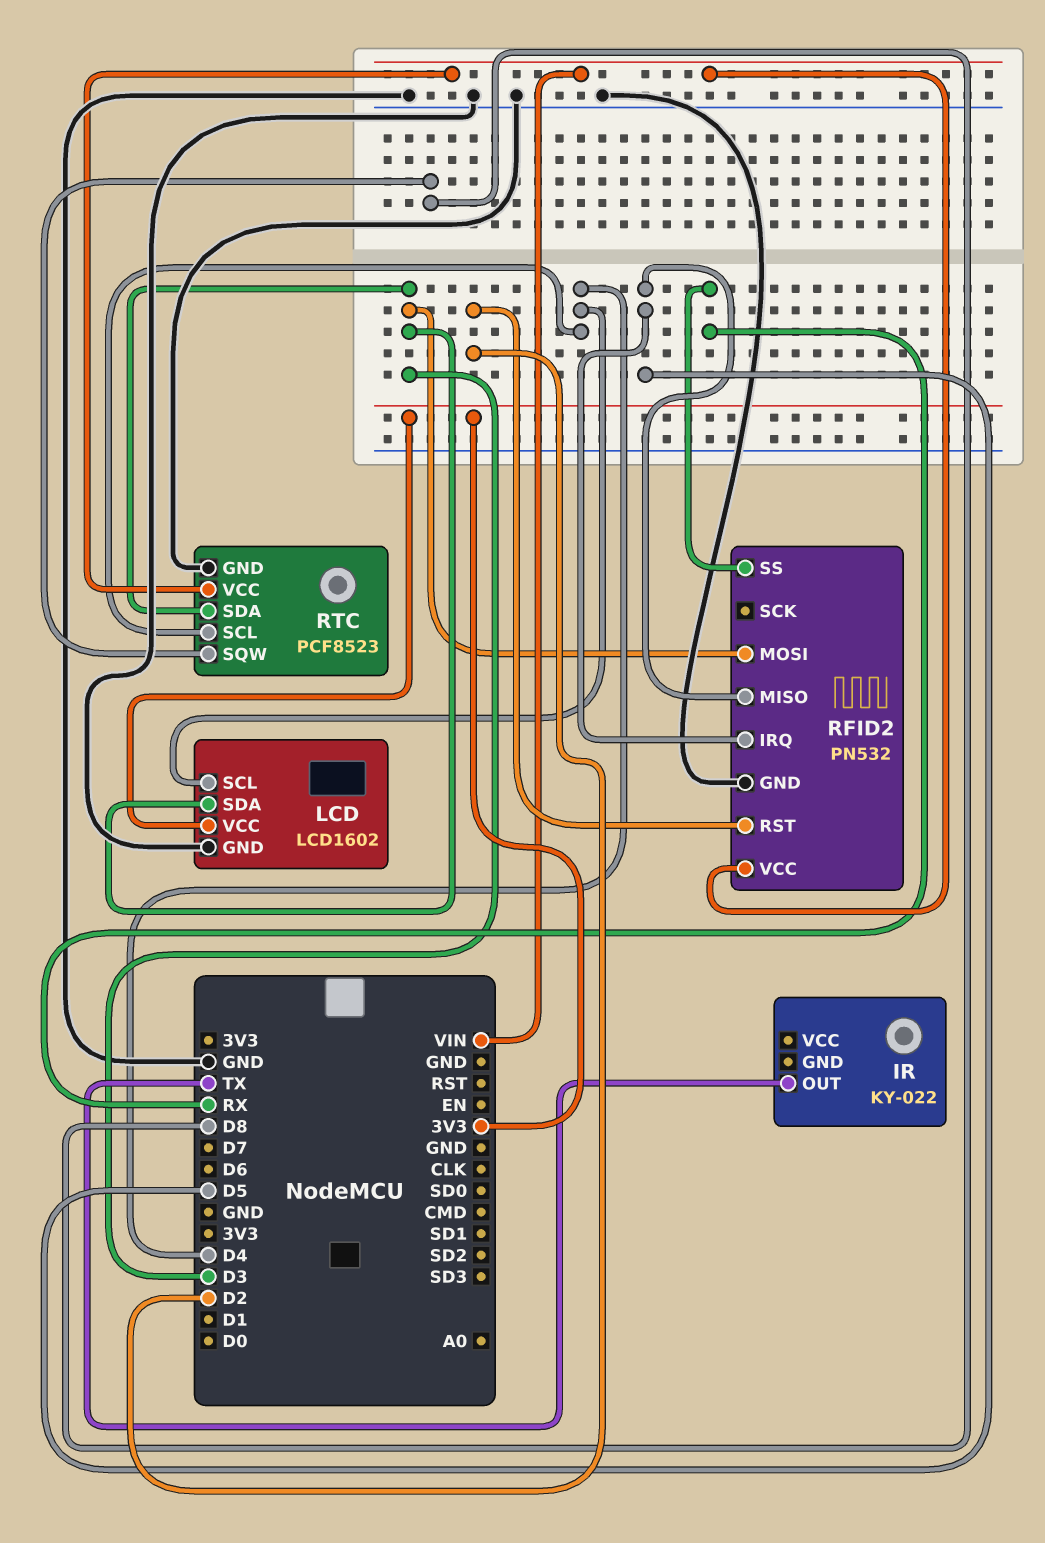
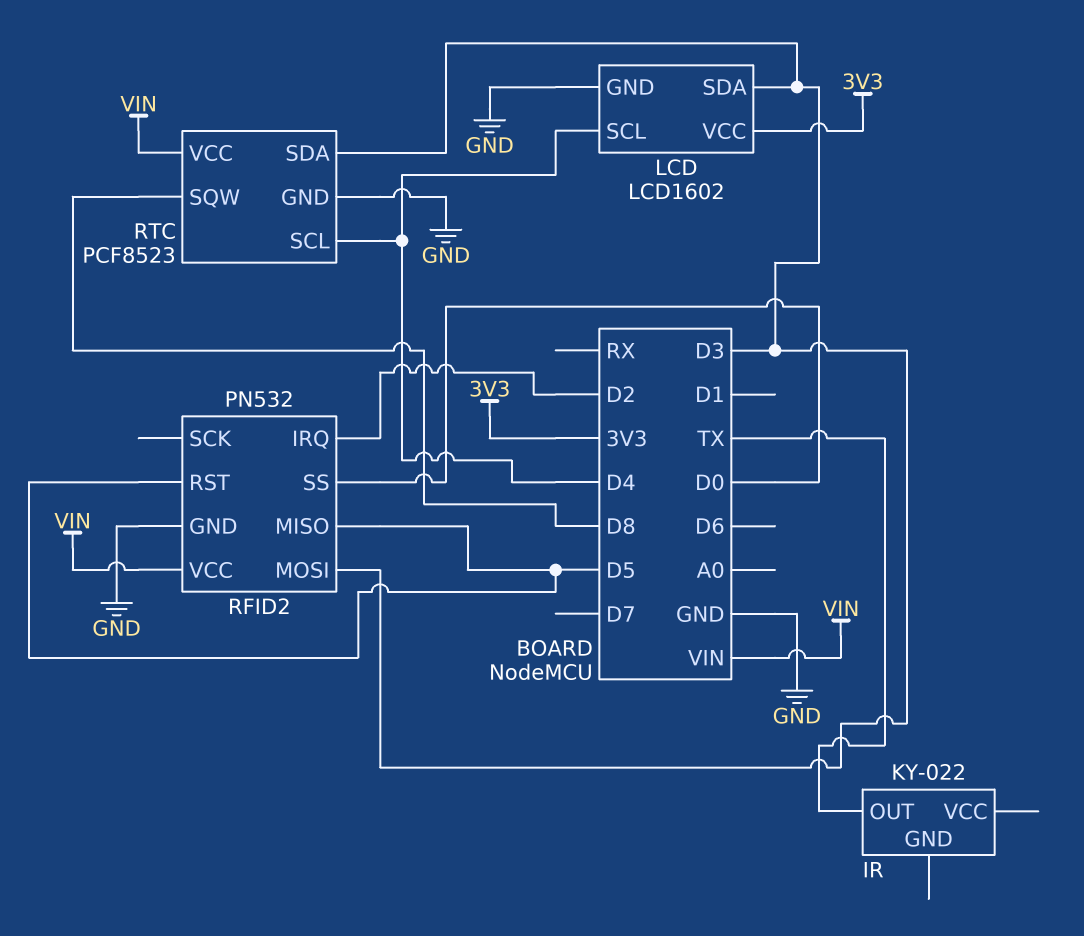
RFID2 pin IRQ: D5 -> D2
RFID2 pin RST: D2 -> D5
RFID2 pin SS: RX -> D0

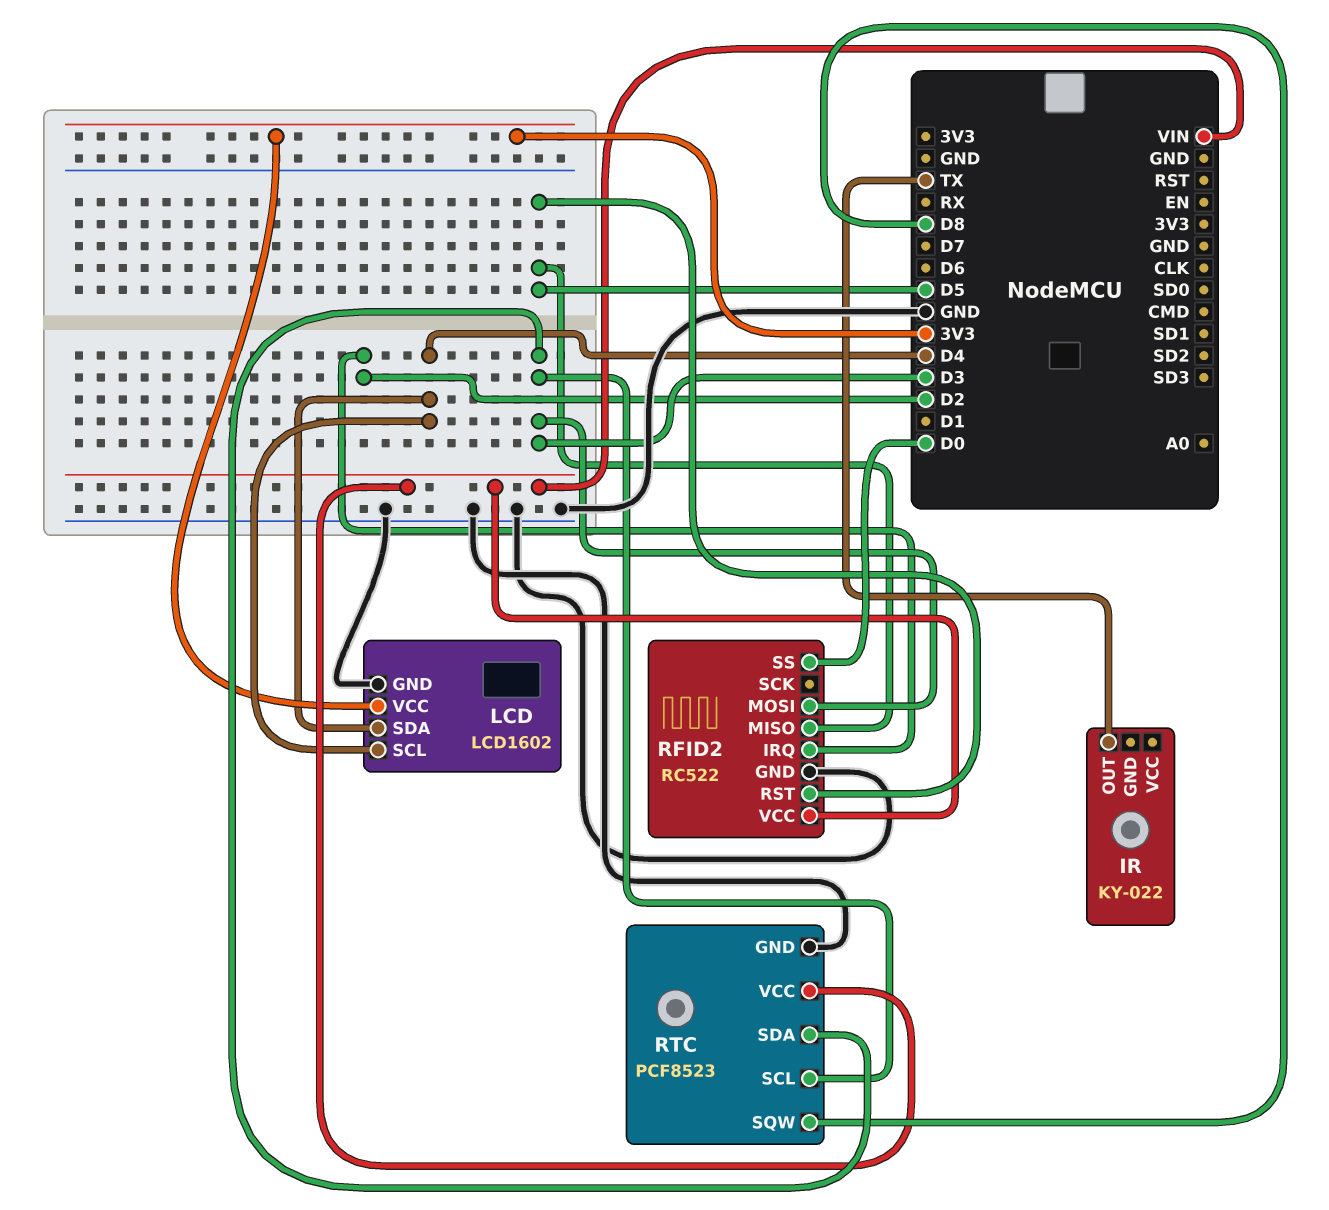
LCD pin SDA: D3 -> D4
RFID2: PN532 -> RC522
RTC pin SCL: D4 -> D3

